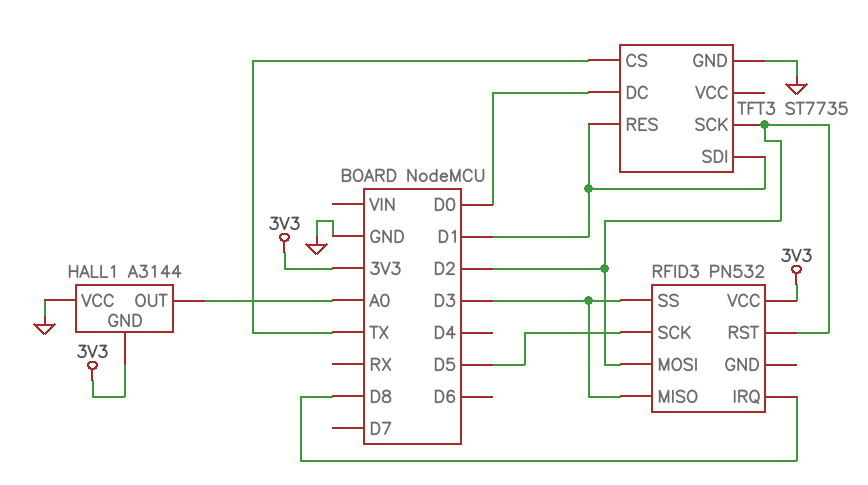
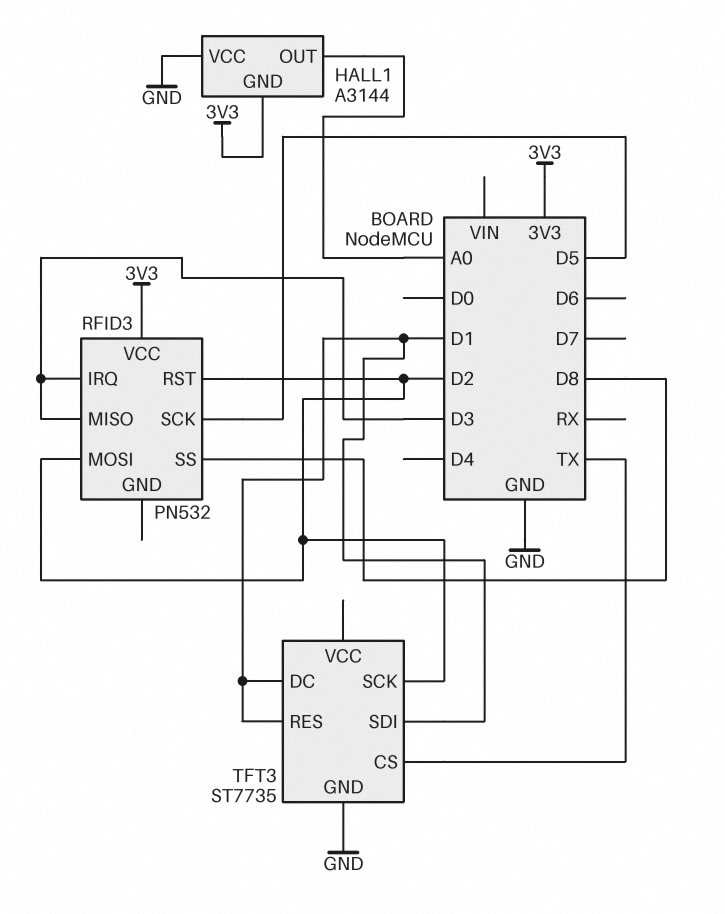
RFID3 pin IRQ: D8 -> D3
RFID3 pin SS: D3 -> D8
TFT3 pin DC: D0 -> D1

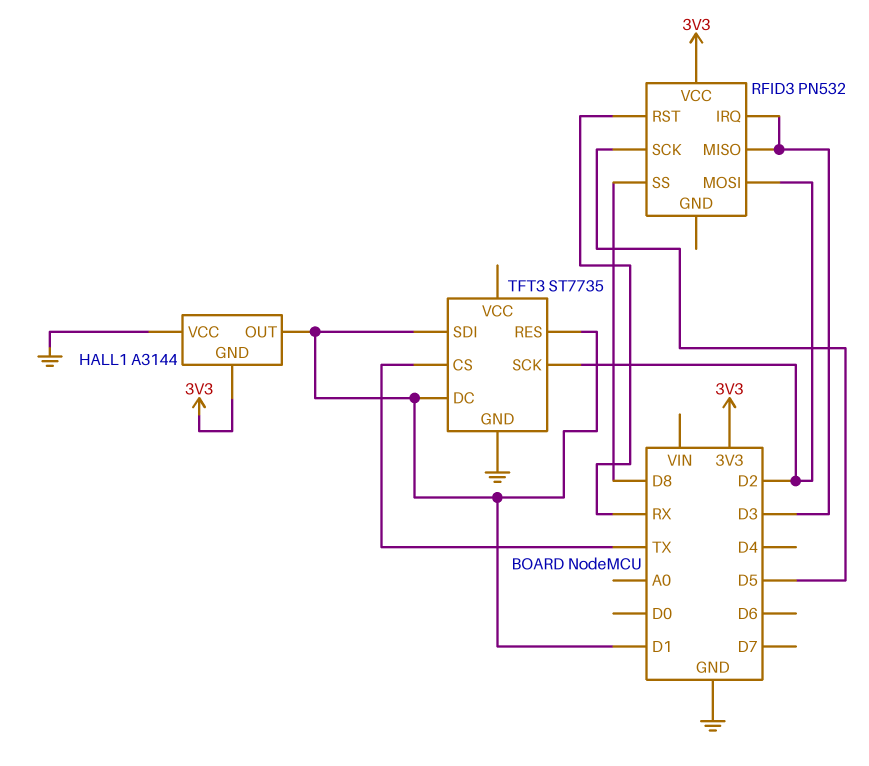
HALL1 pin OUT: A0 -> D1
RFID3 pin RST: D2 -> RX

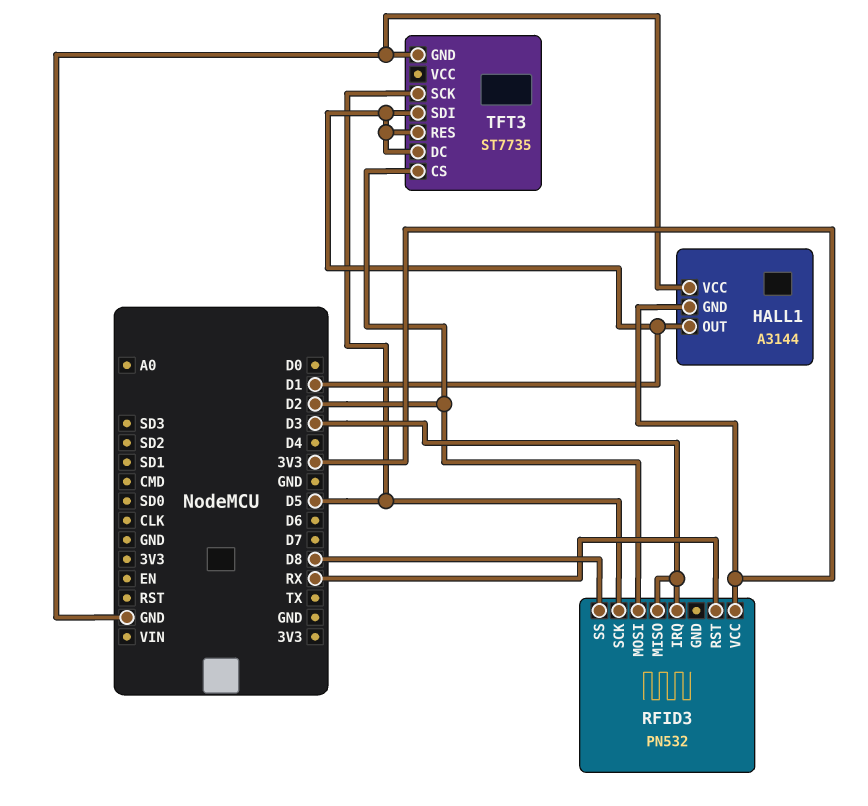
TFT3 pin CS: TX -> D2
TFT3 pin SCK: D2 -> D5

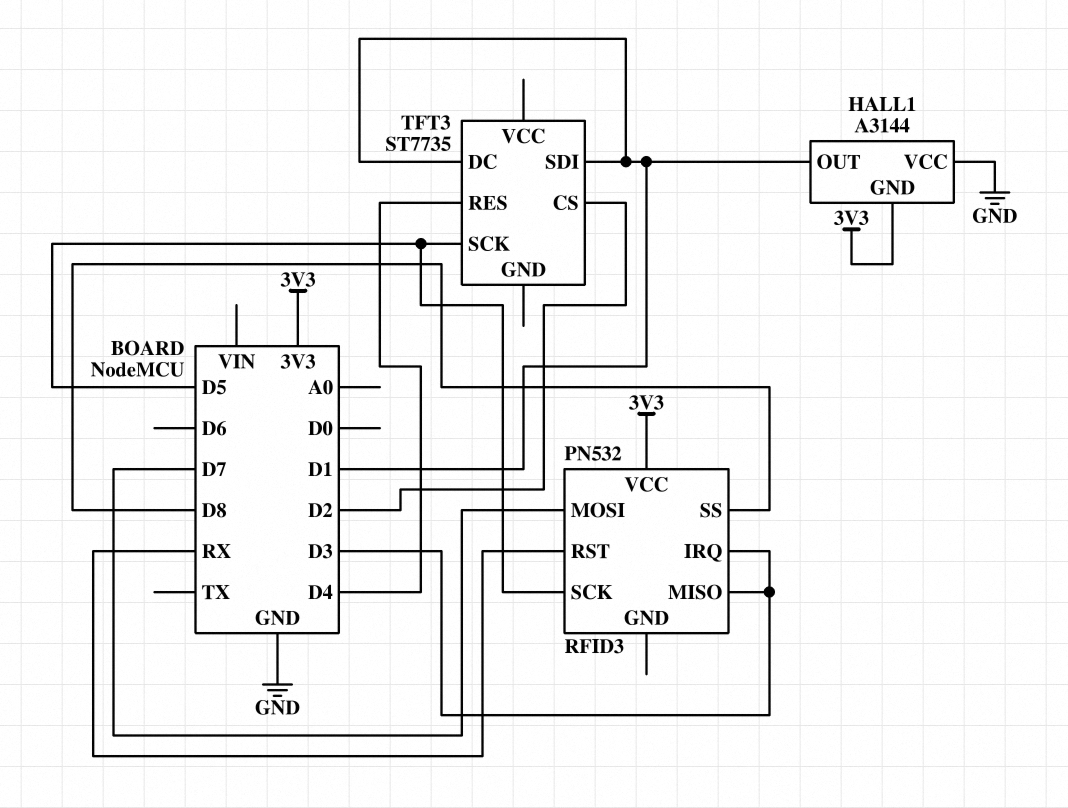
RFID3 pin MOSI: D2 -> D7
TFT3 pin GND: GND -> none
TFT3 pin RES: D1 -> D4

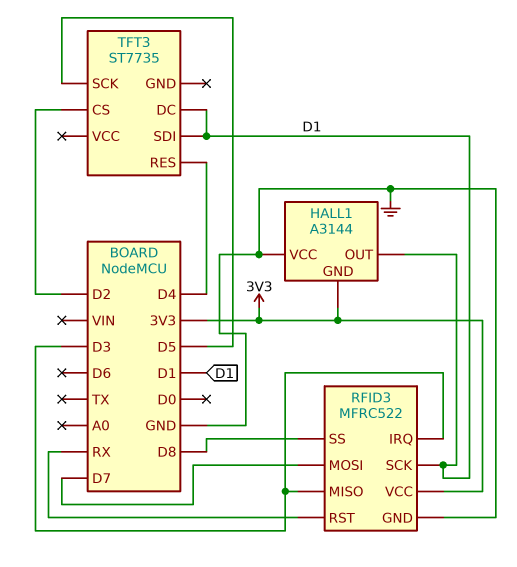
RFID3: PN532 -> MFRC522
RFID3 pin GND: none -> GND
RFID3 pin SCK: D5 -> D1

